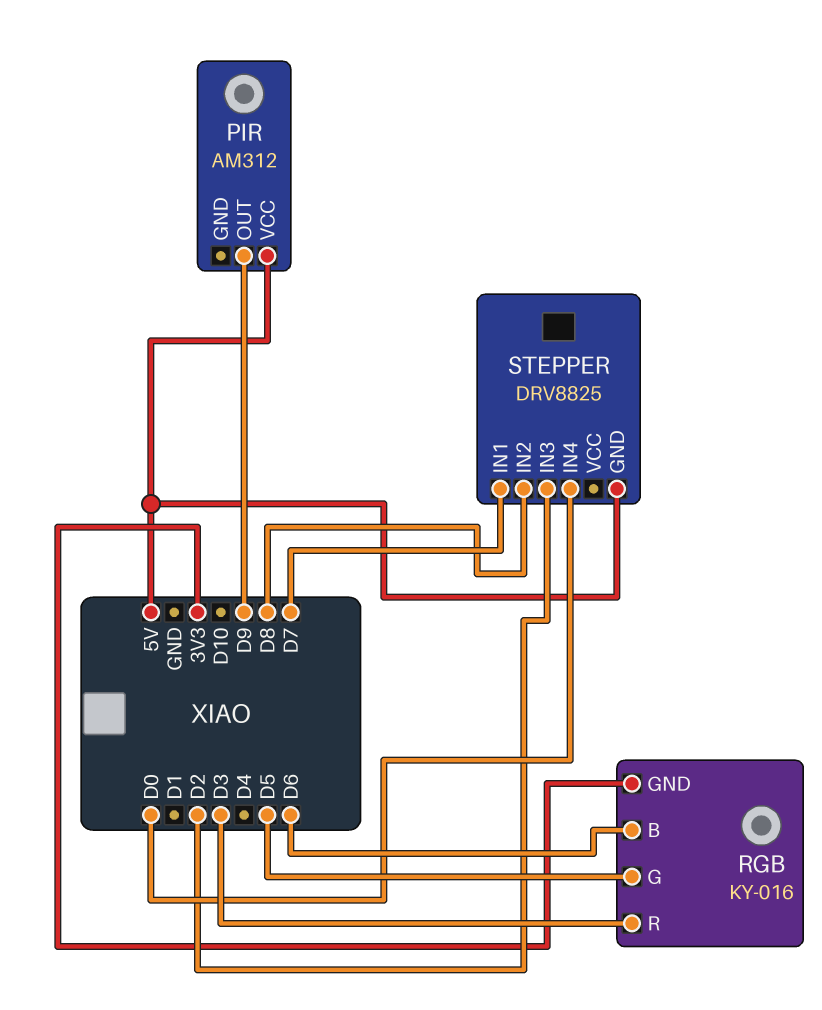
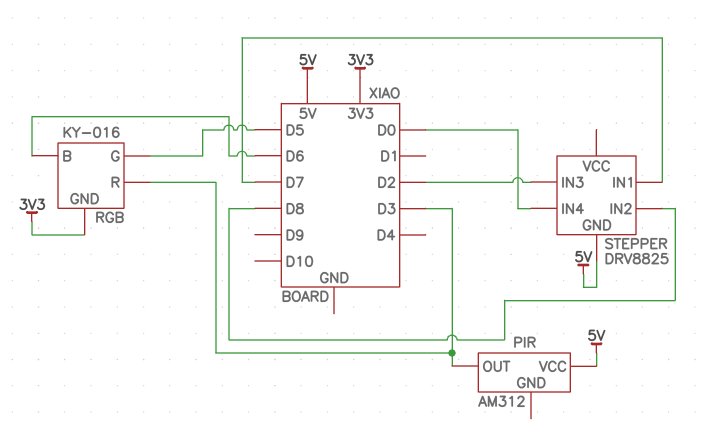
PIR pin OUT: D9 -> D3

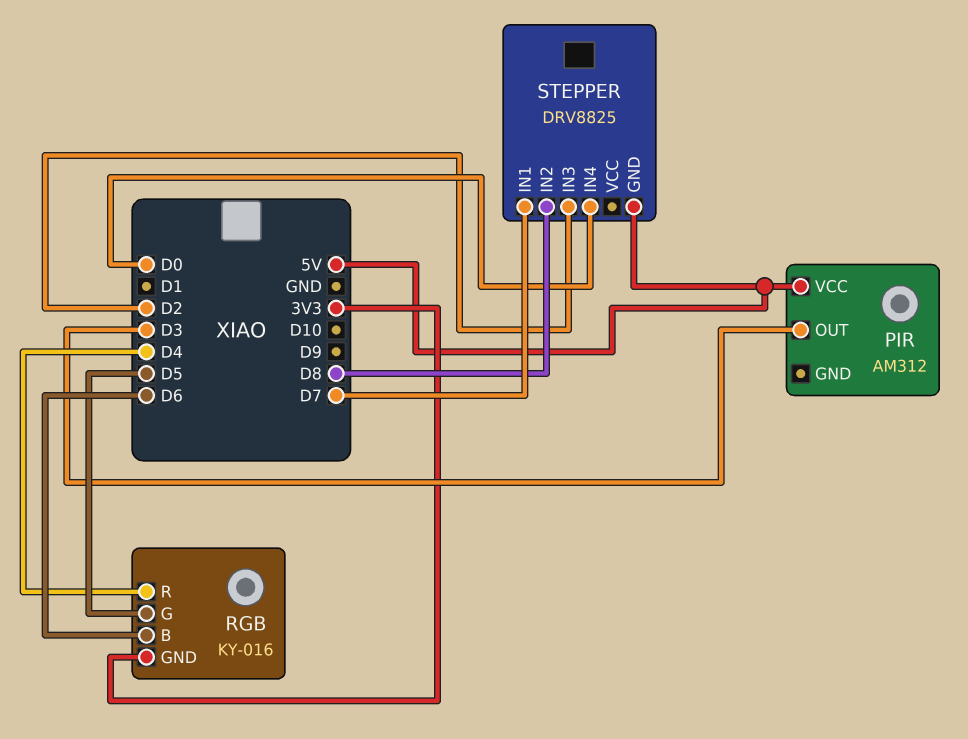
RGB pin R: D3 -> D4

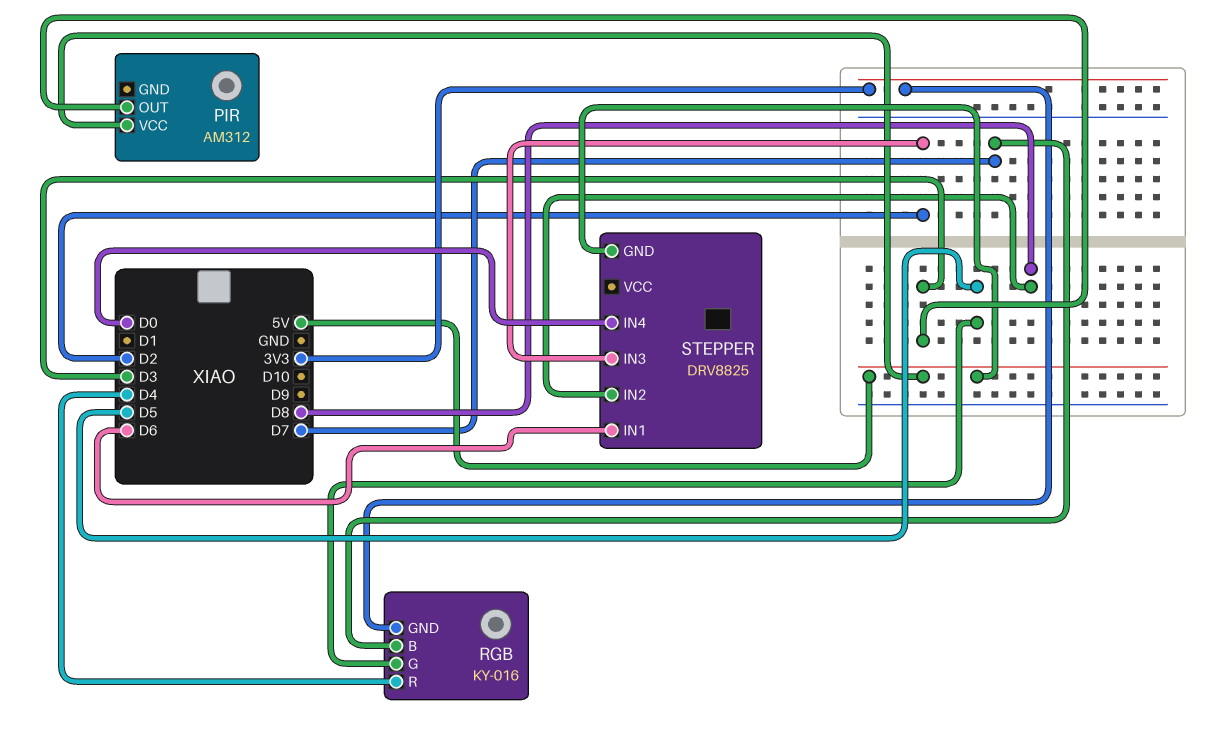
RGB pin B: D6 -> D7
STEPPER pin IN1: D7 -> D6

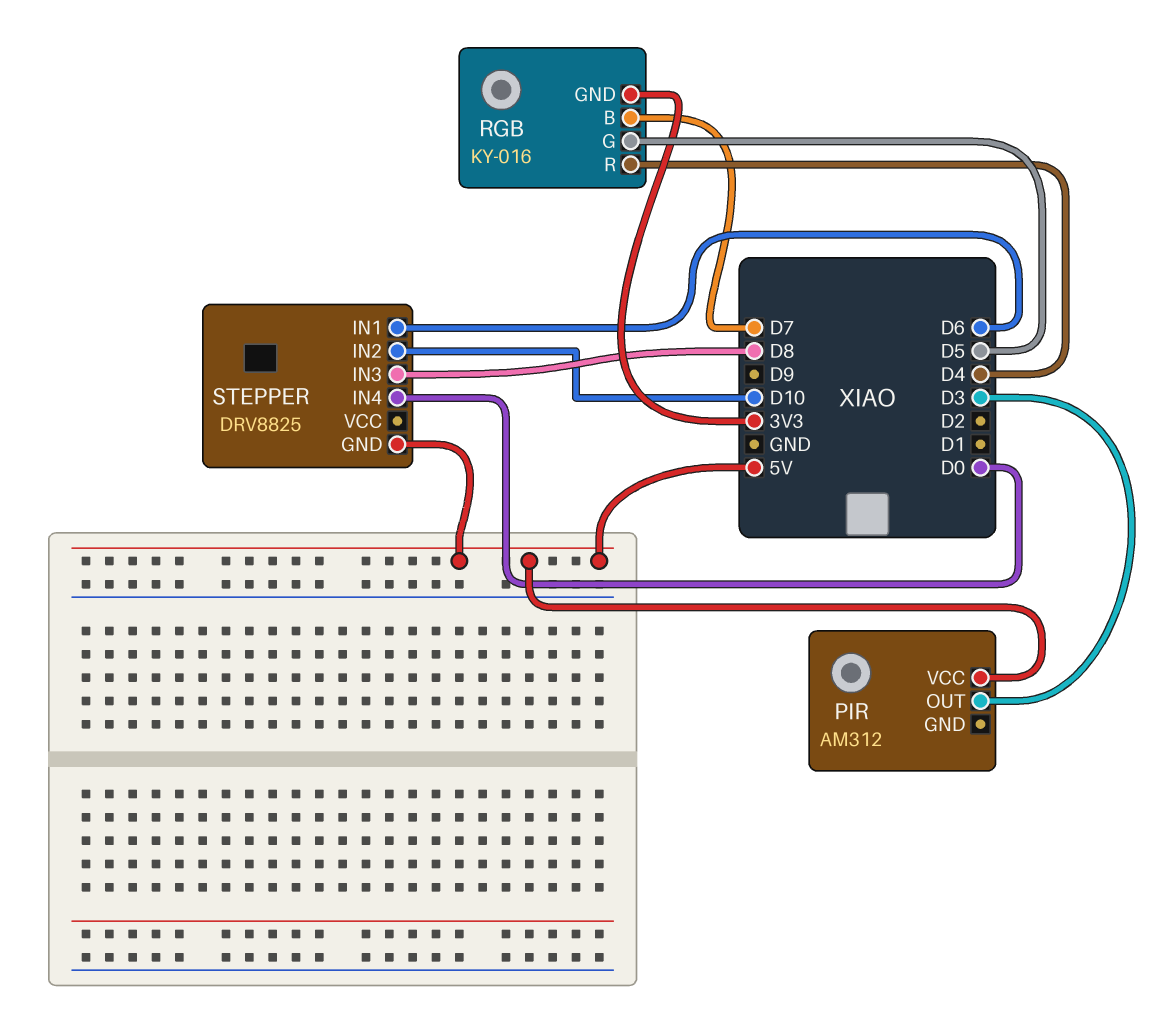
STEPPER pin IN2: D8 -> D10
STEPPER pin IN3: D2 -> D8

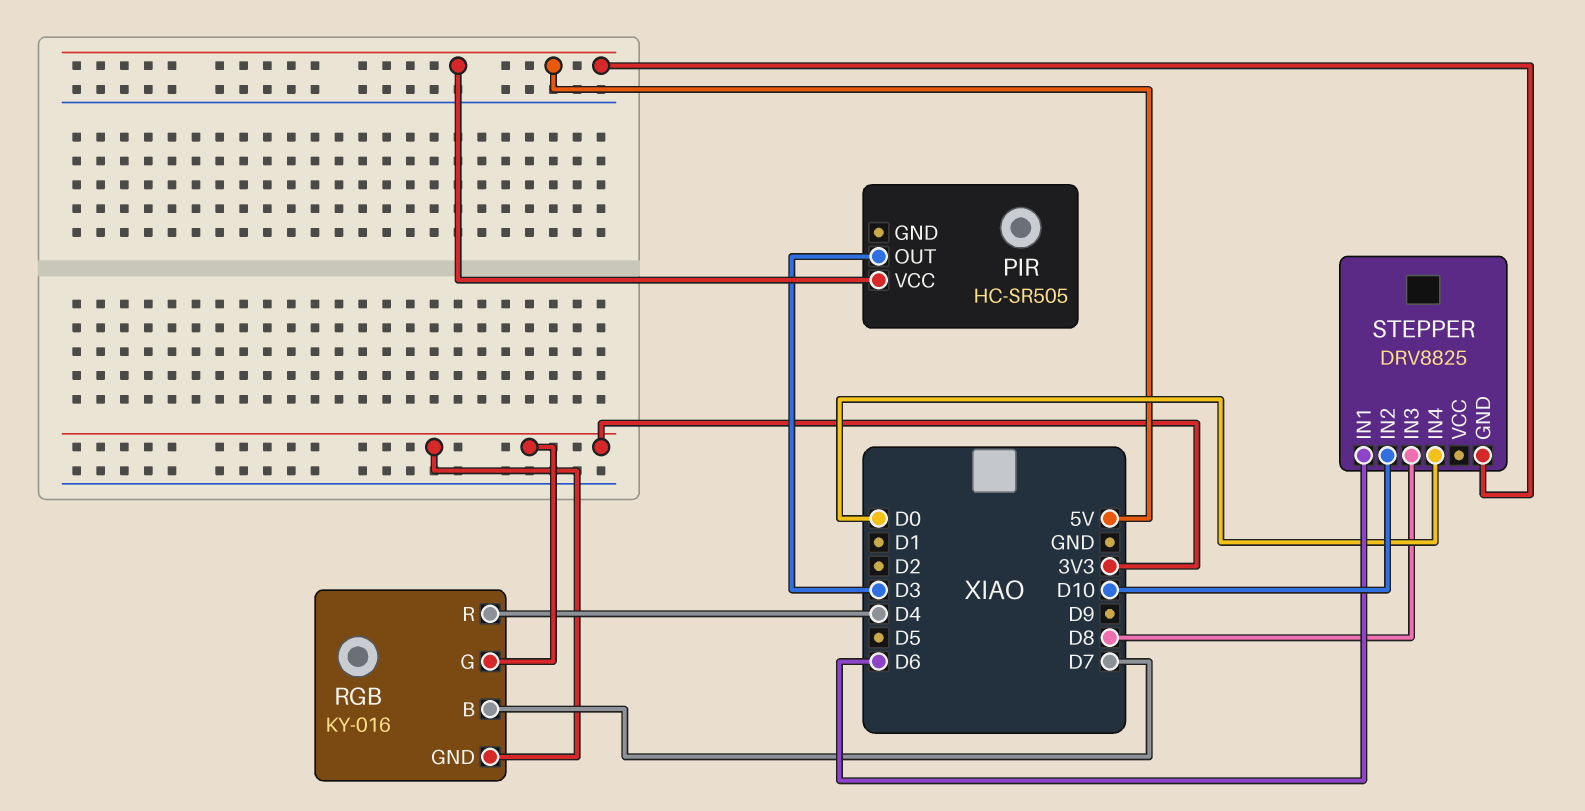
PIR: AM312 -> HC-SR505
RGB pin G: D5 -> 3V3

